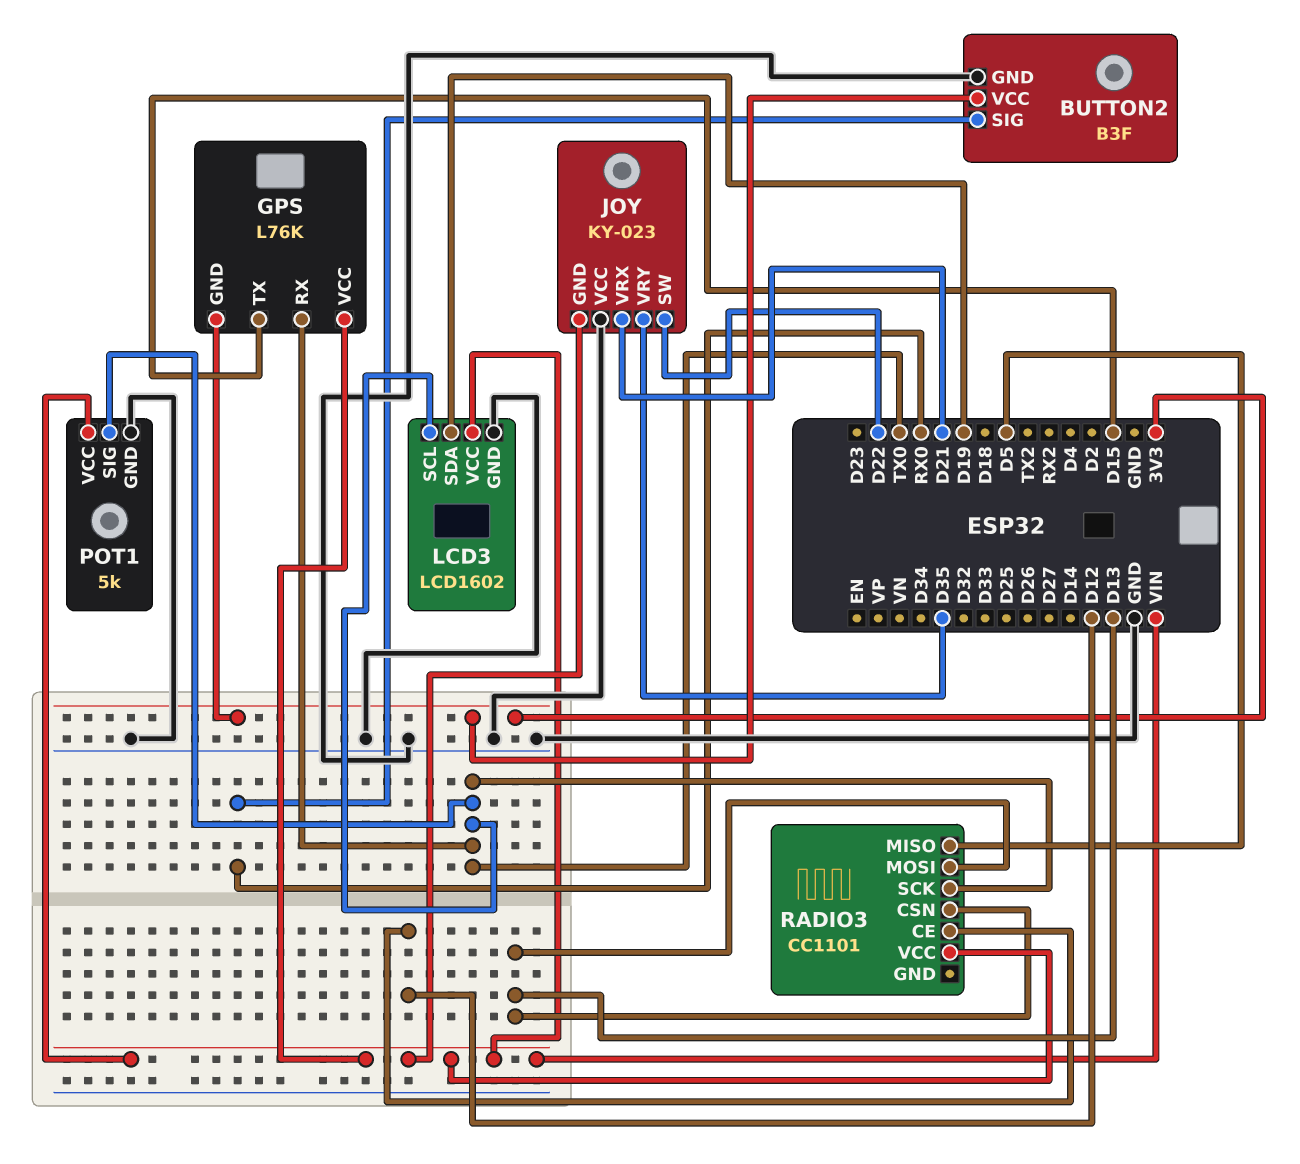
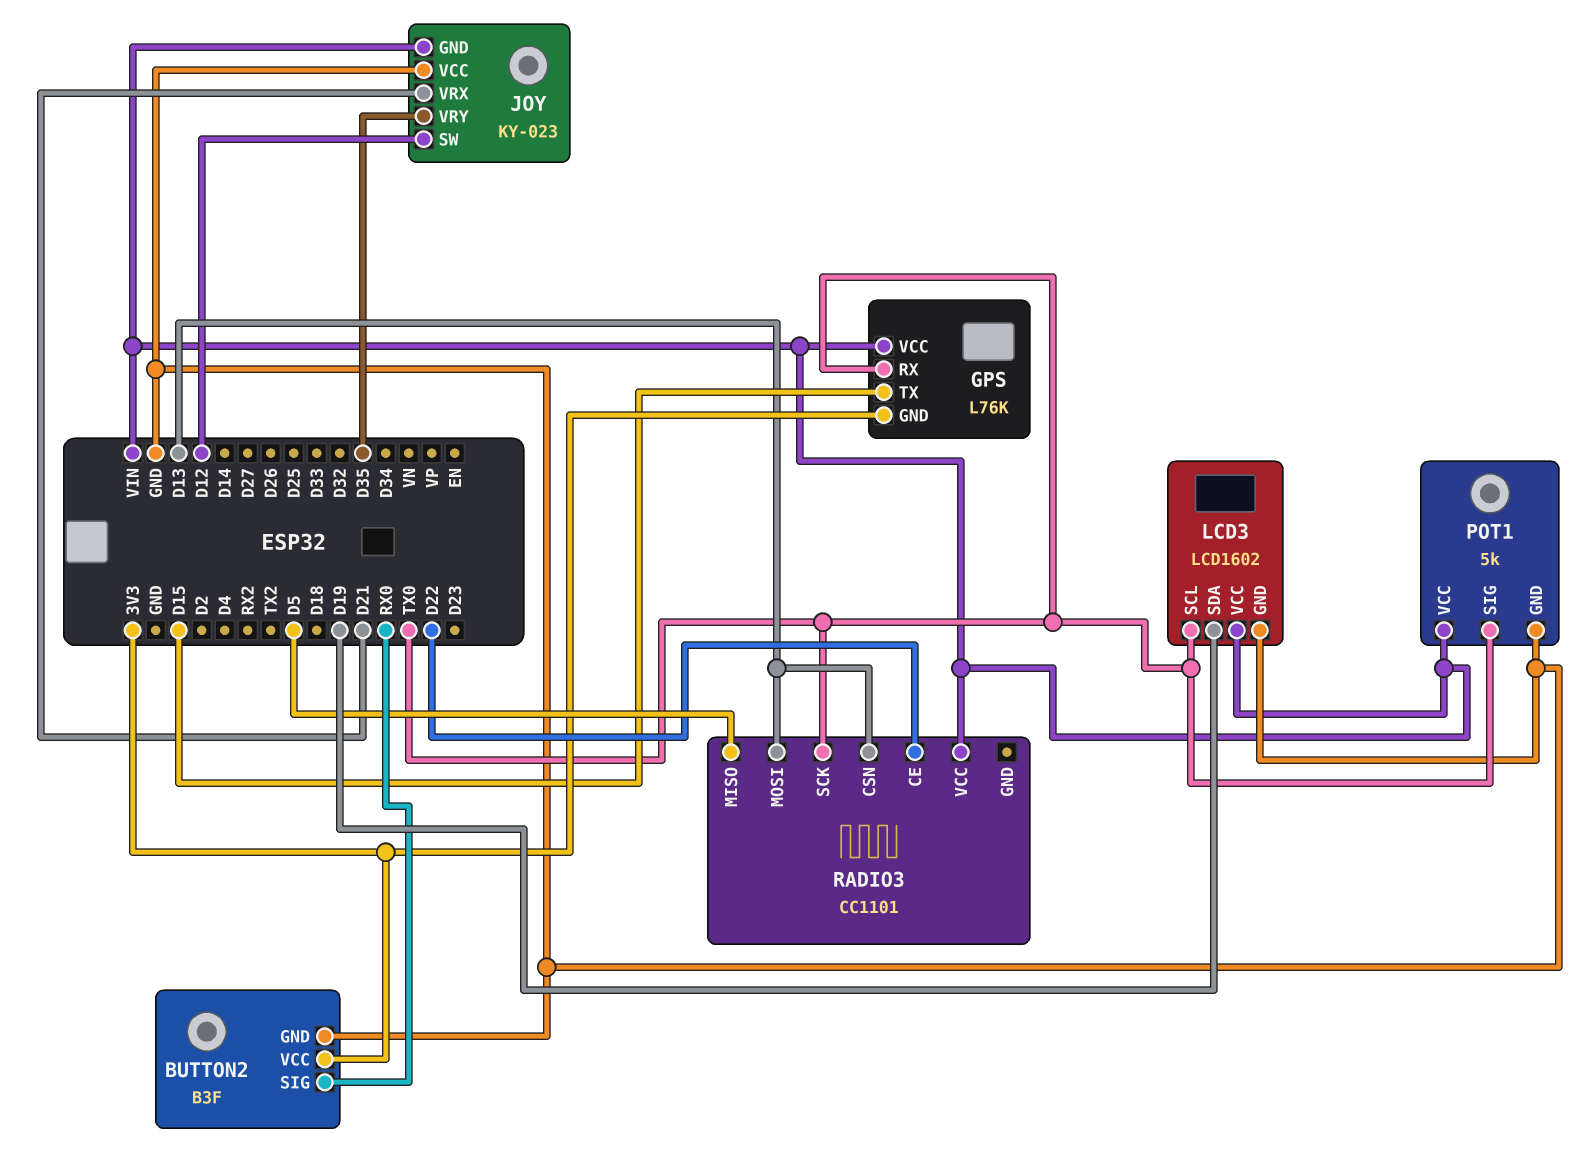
JOY pin SW: D22 -> D12
RADIO3 pin CE: D12 -> D22

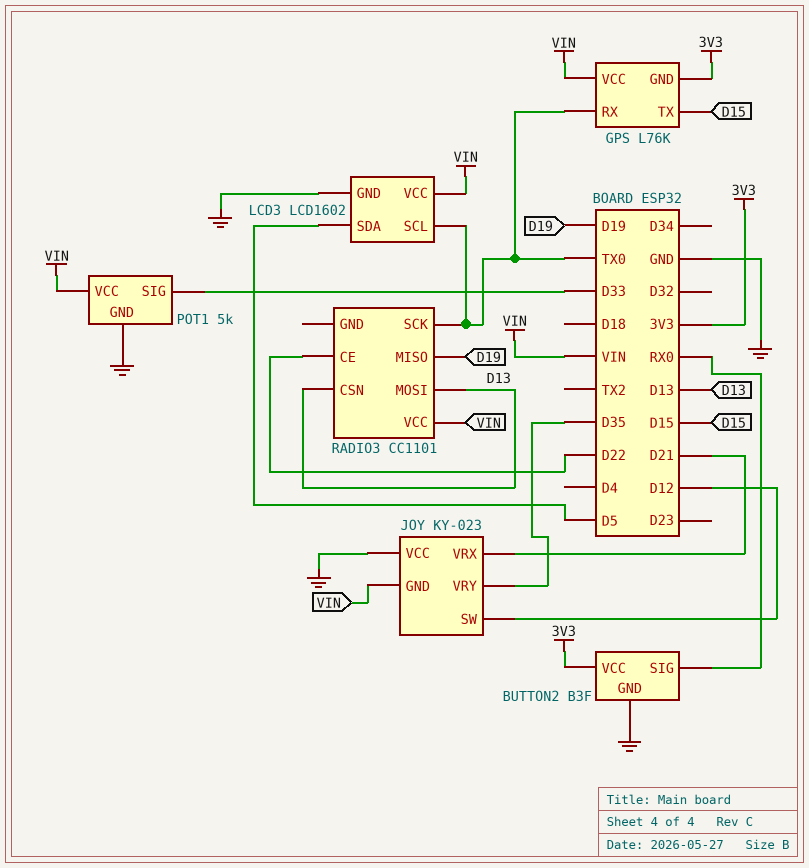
LCD3 pin SDA: D19 -> D5
POT1 pin SIG: TX0 -> D33
RADIO3 pin MISO: D5 -> D19

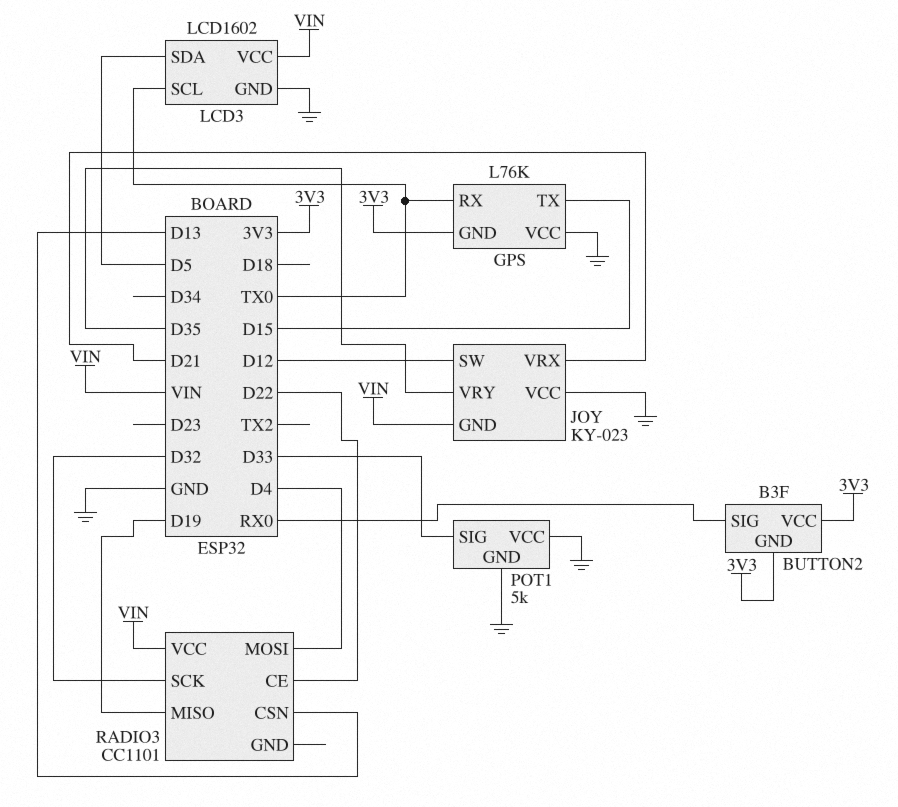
BUTTON2 pin GND: GND -> 3V3
GPS pin VCC: VIN -> GND
POT1 pin VCC: VIN -> GND
RADIO3 pin MOSI: D13 -> D4
RADIO3 pin SCK: TX0 -> D32

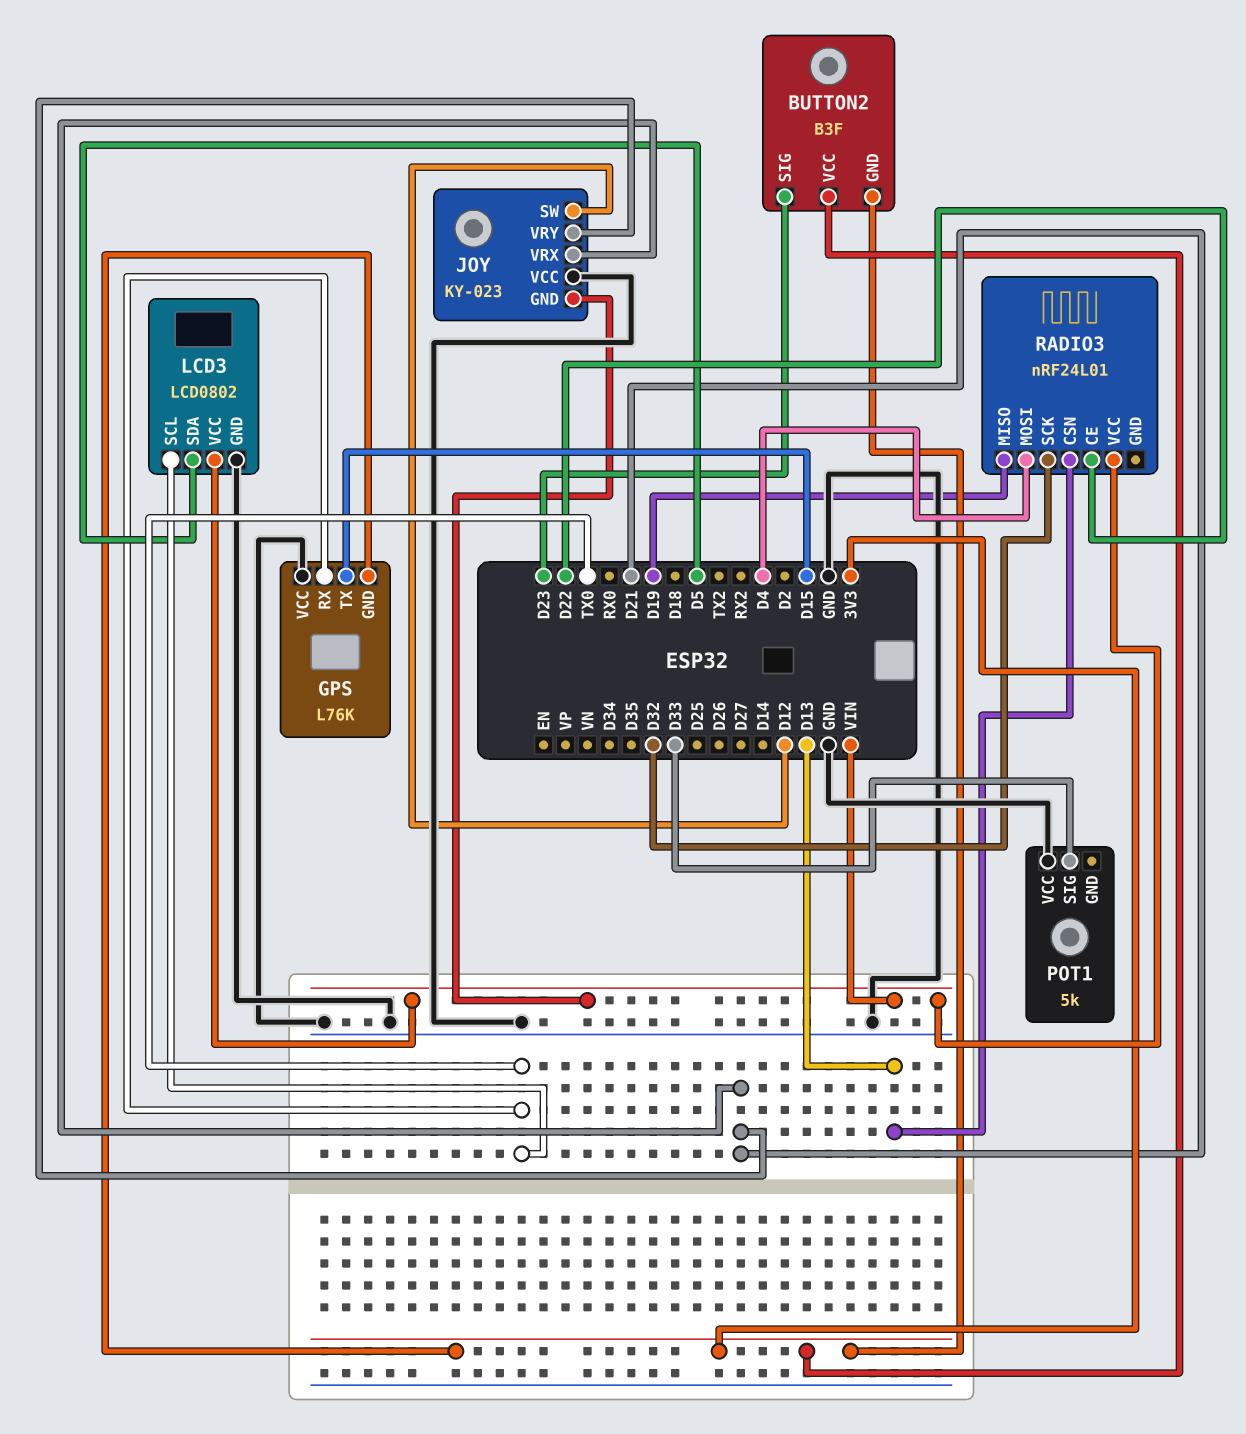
BUTTON2 pin SIG: RX0 -> D23
JOY pin VRY: D35 -> D21
LCD3: LCD1602 -> LCD0802
POT1 pin GND: GND -> none
RADIO3: CC1101 -> nRF24L01

